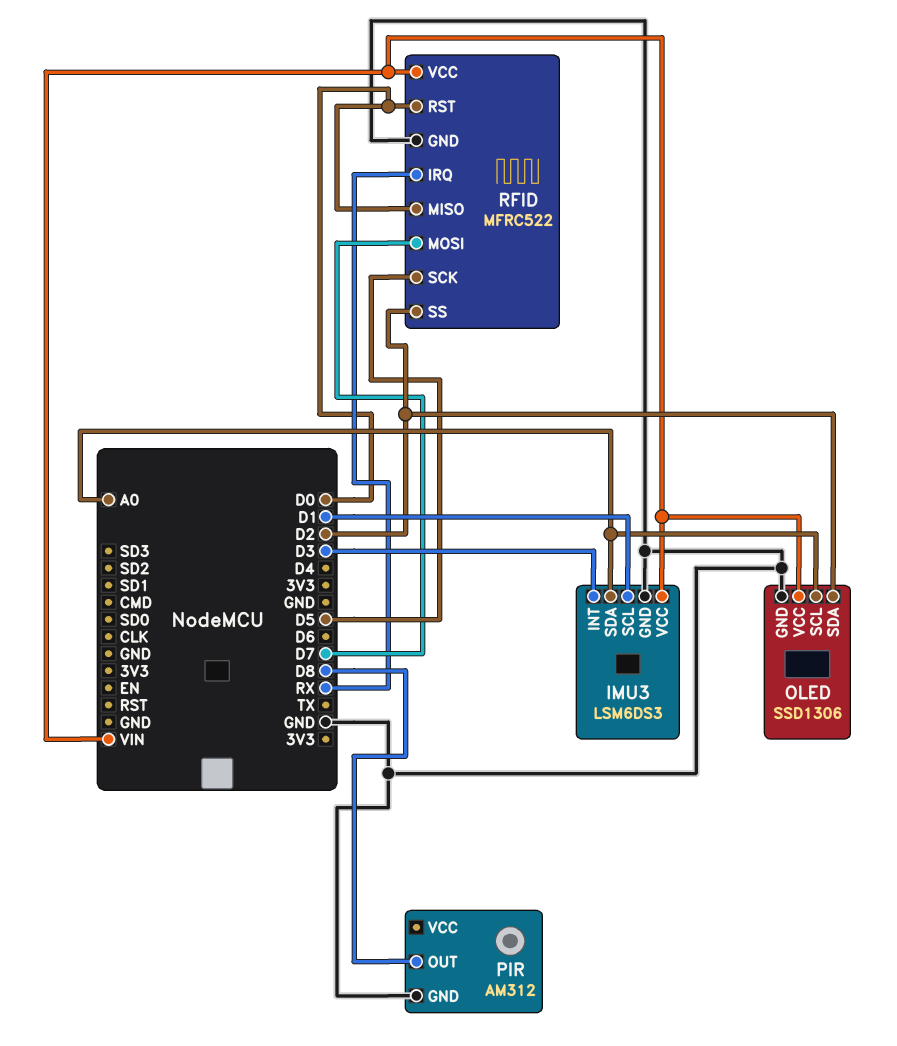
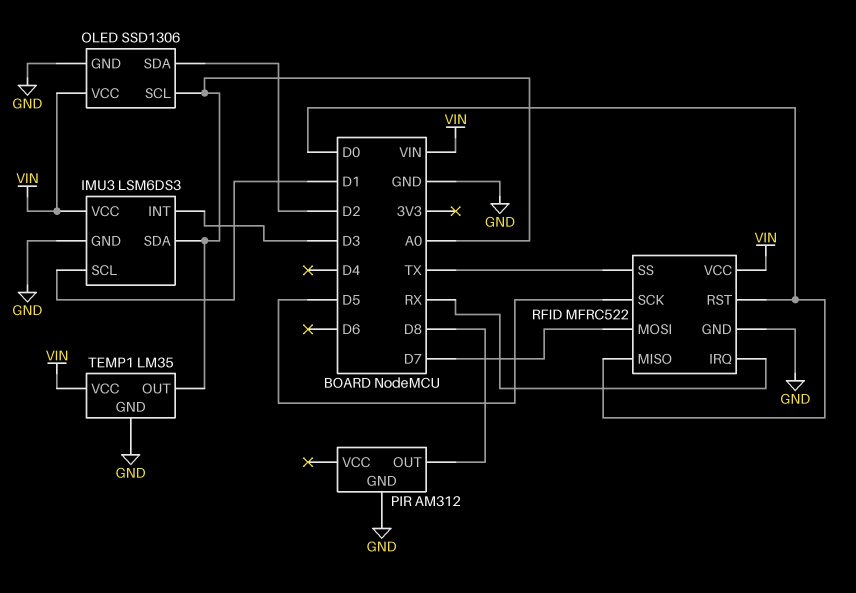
RFID pin SS: D2 -> TX
TEMP1: none -> LM35
TEMP1 pin GND: none -> GND
TEMP1 pin OUT: none -> A0
TEMP1 pin VCC: none -> VIN

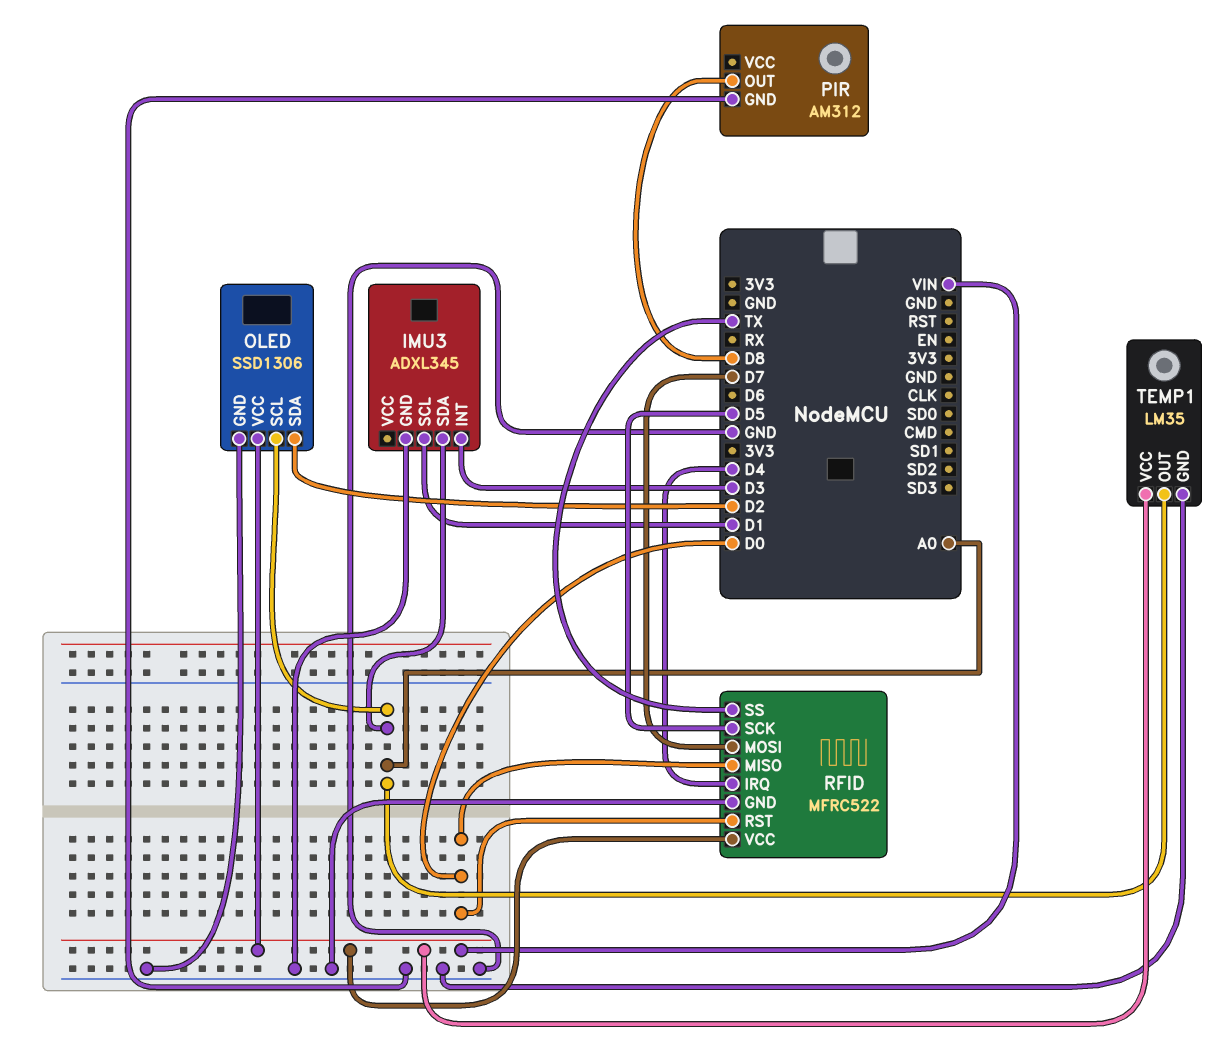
IMU3: LSM6DS3 -> ADXL345
IMU3 pin VCC: VIN -> none
RFID pin IRQ: RX -> D4

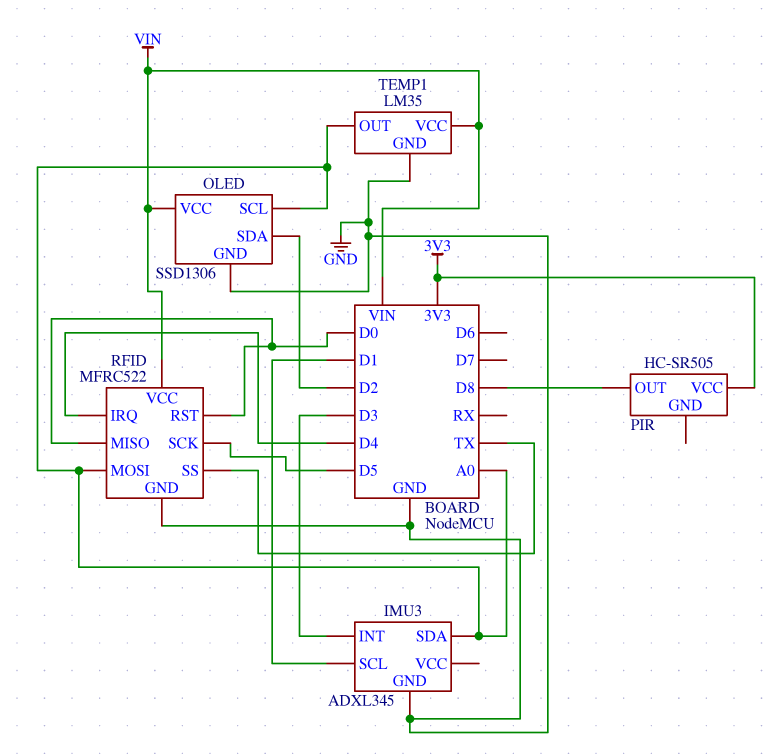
PIR: AM312 -> HC-SR505
PIR pin GND: GND -> none
PIR pin VCC: none -> 3V3
RFID pin MOSI: D7 -> A0

